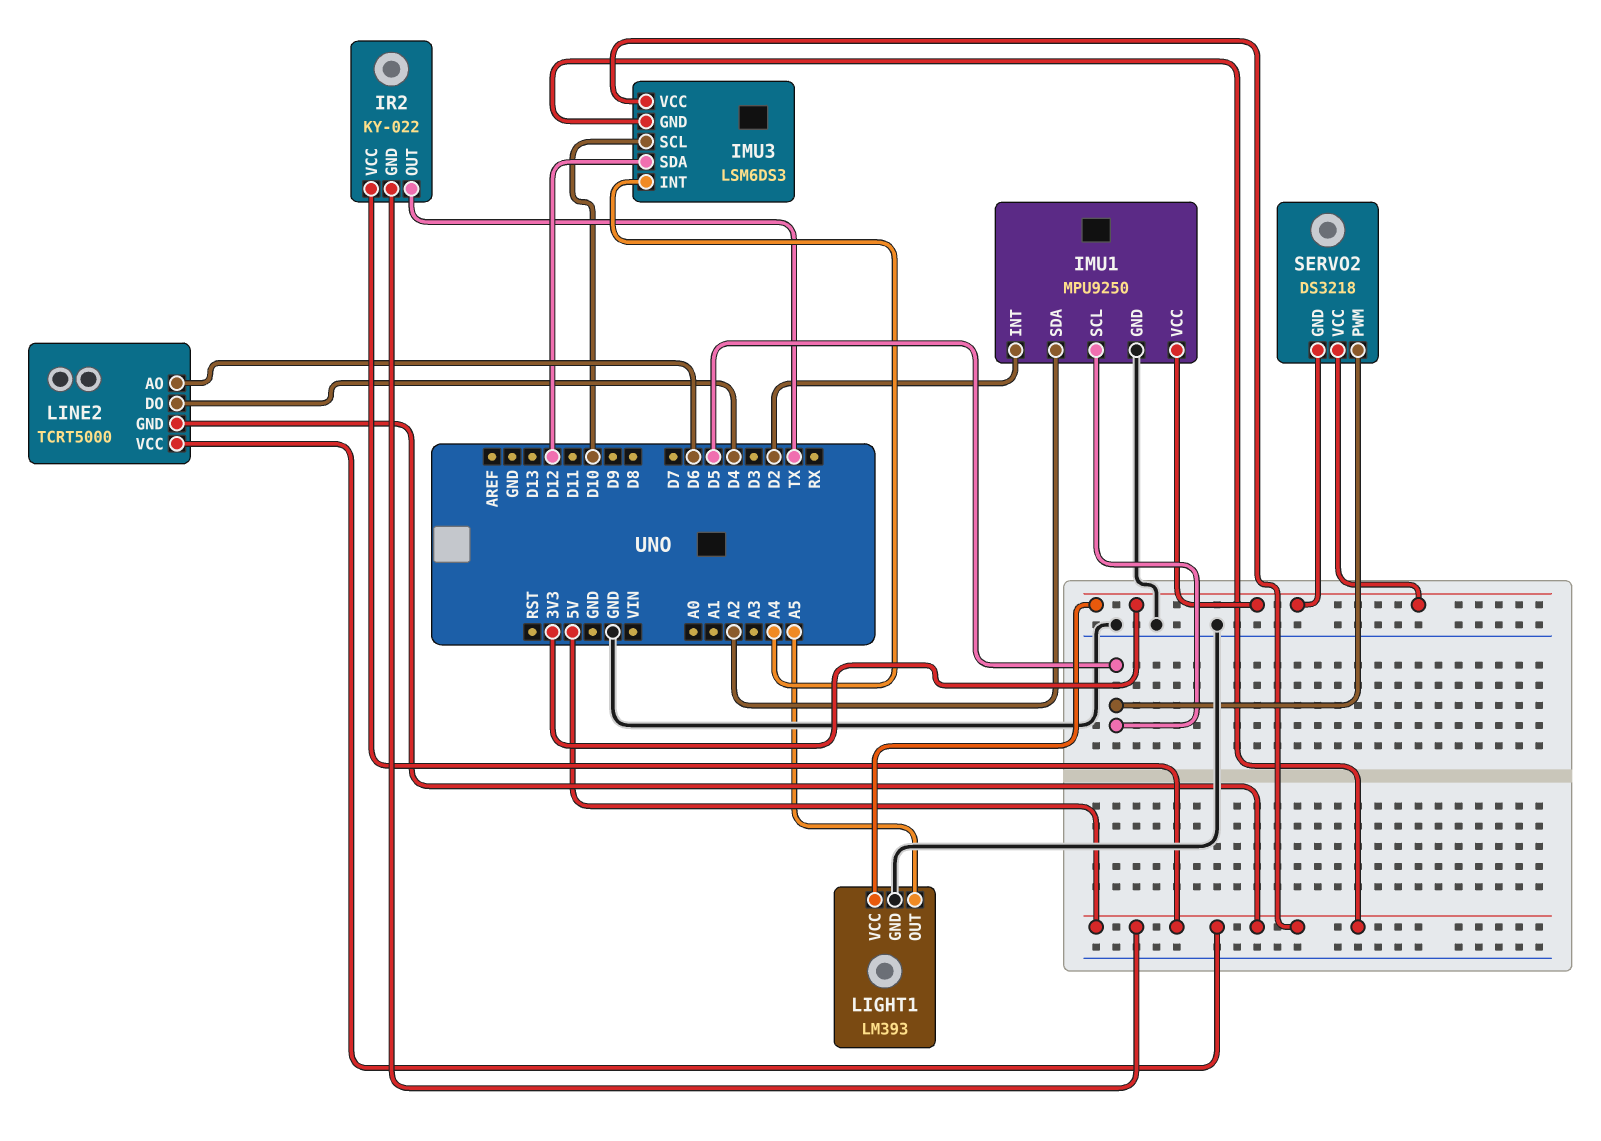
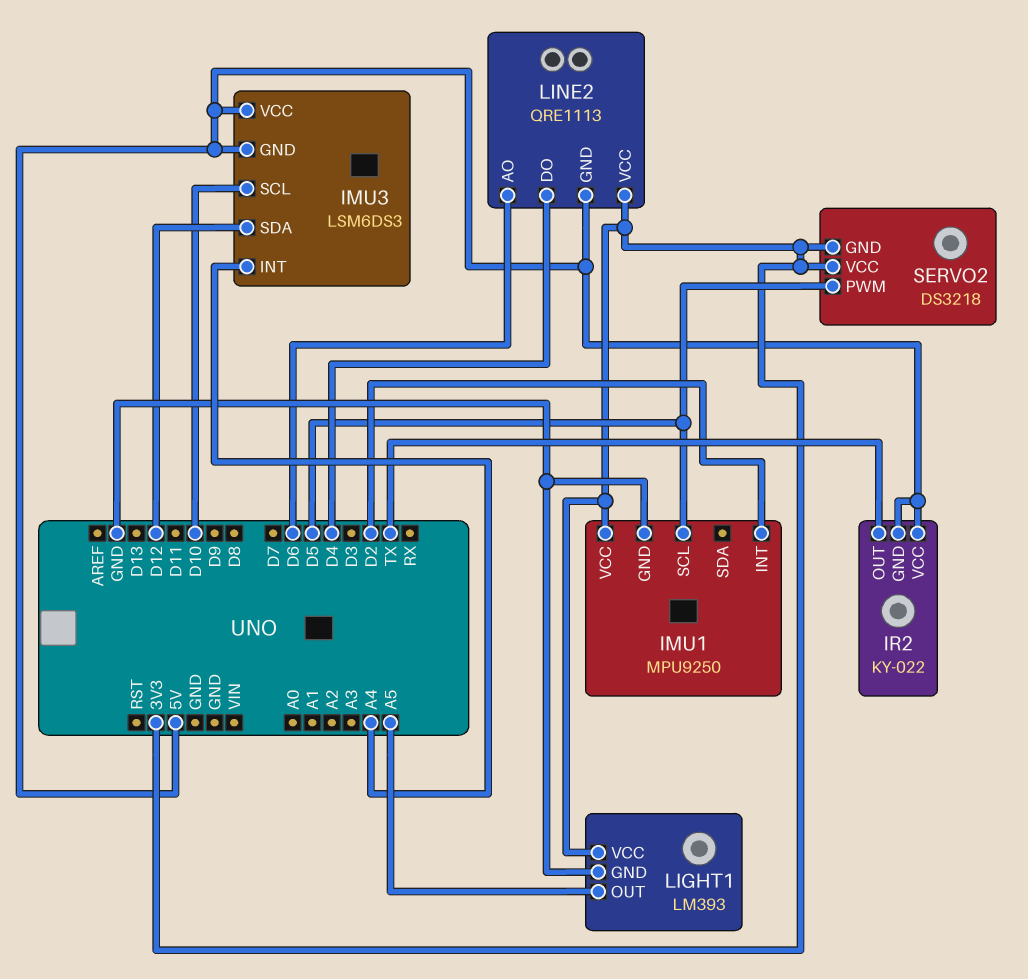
IMU1 pin SDA: A2 -> none
LINE2: TCRT5000 -> QRE1113
LINE2 pin VCC: 5V -> 3V3

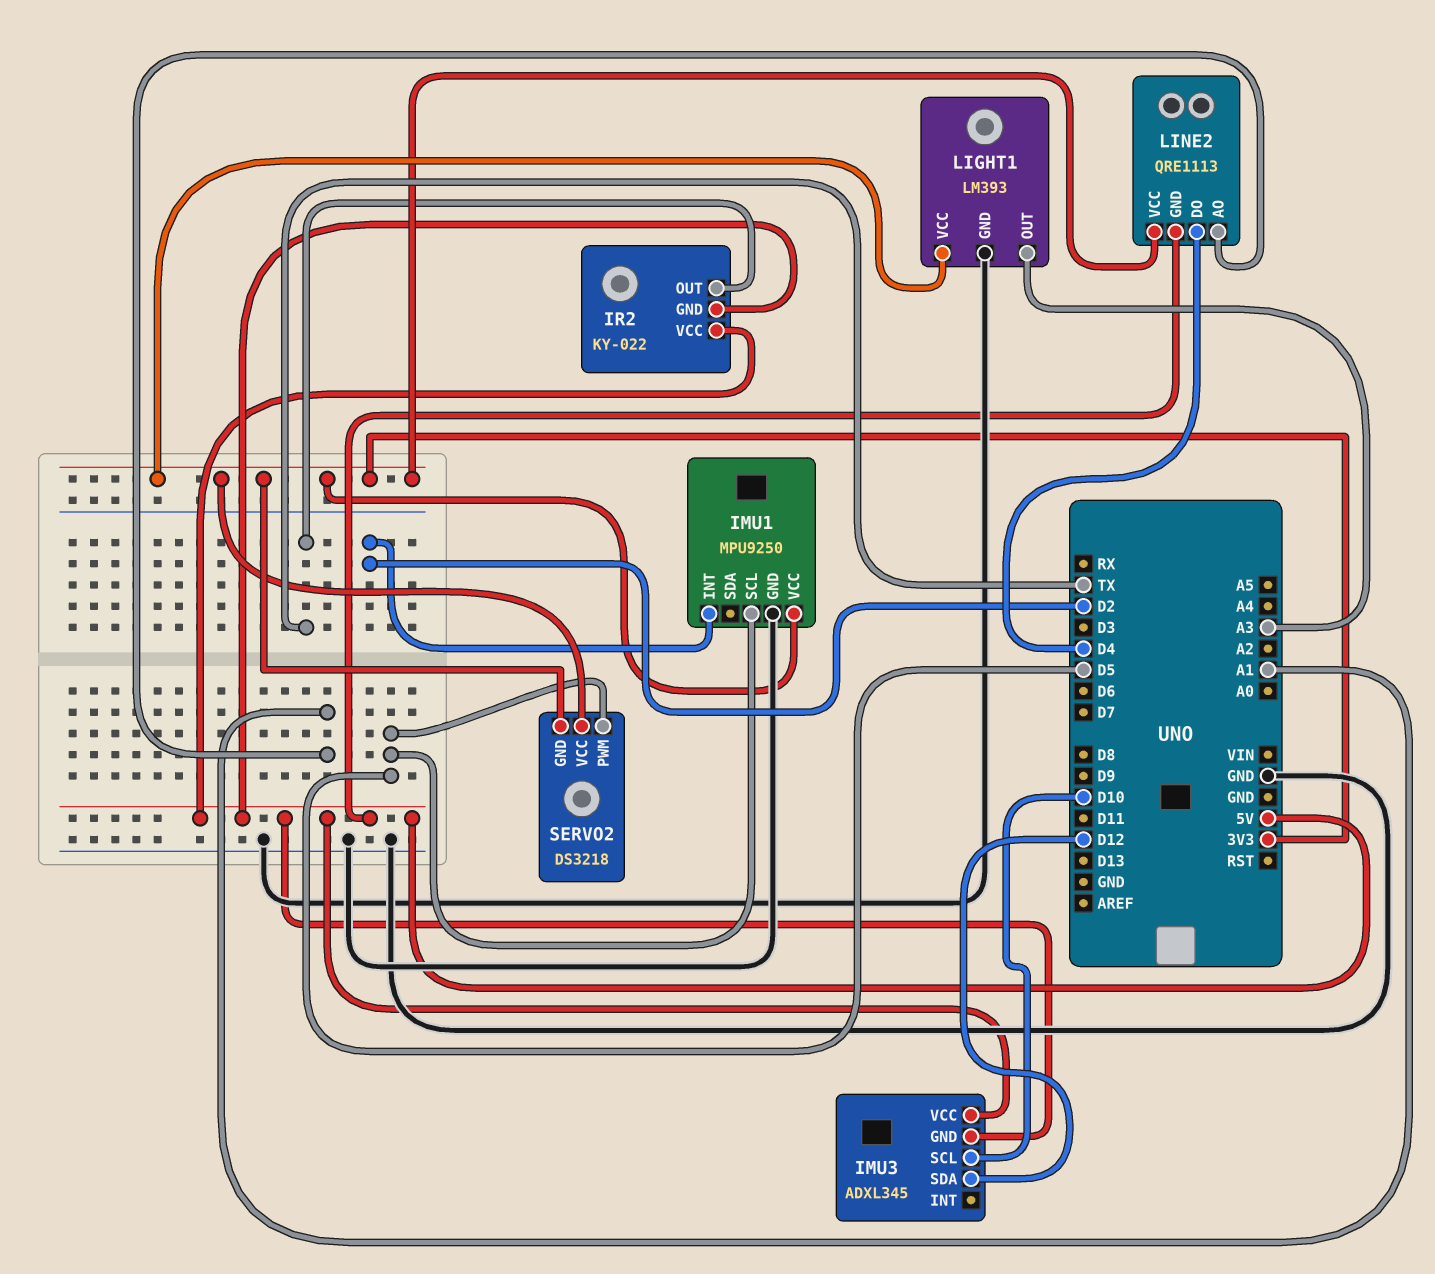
IMU3: LSM6DS3 -> ADXL345
IMU3 pin INT: A4 -> none
LIGHT1 pin OUT: A5 -> A3
LINE2 pin AO: D6 -> A1

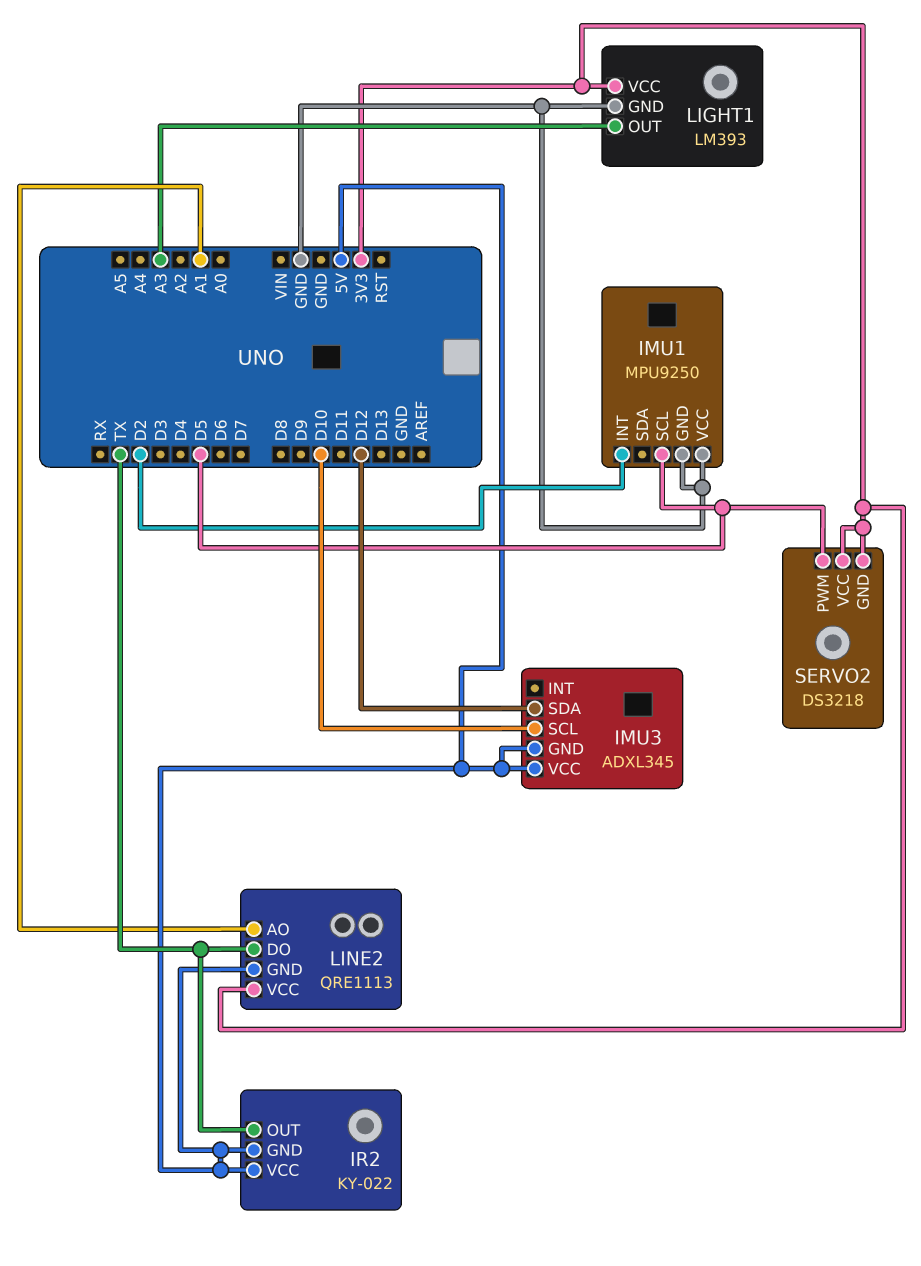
IMU1 pin VCC: 3V3 -> GND
LINE2 pin DO: D4 -> TX

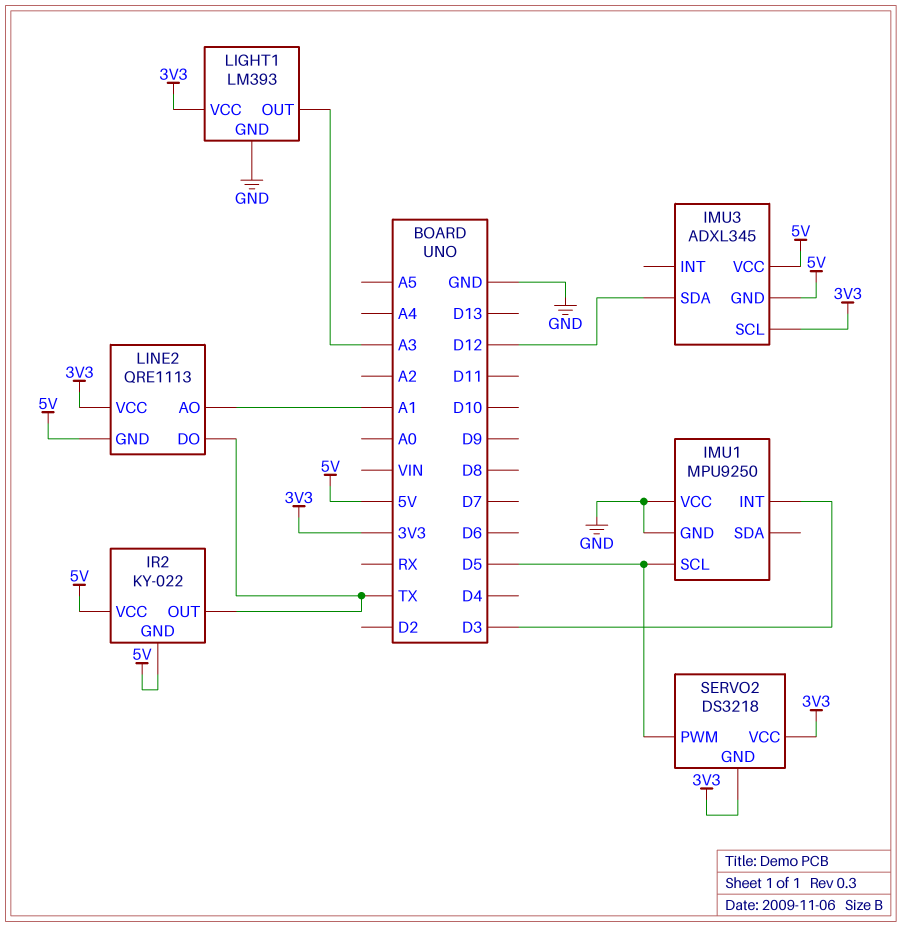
IMU1 pin INT: D2 -> D3
IMU3 pin SCL: D10 -> 3V3

